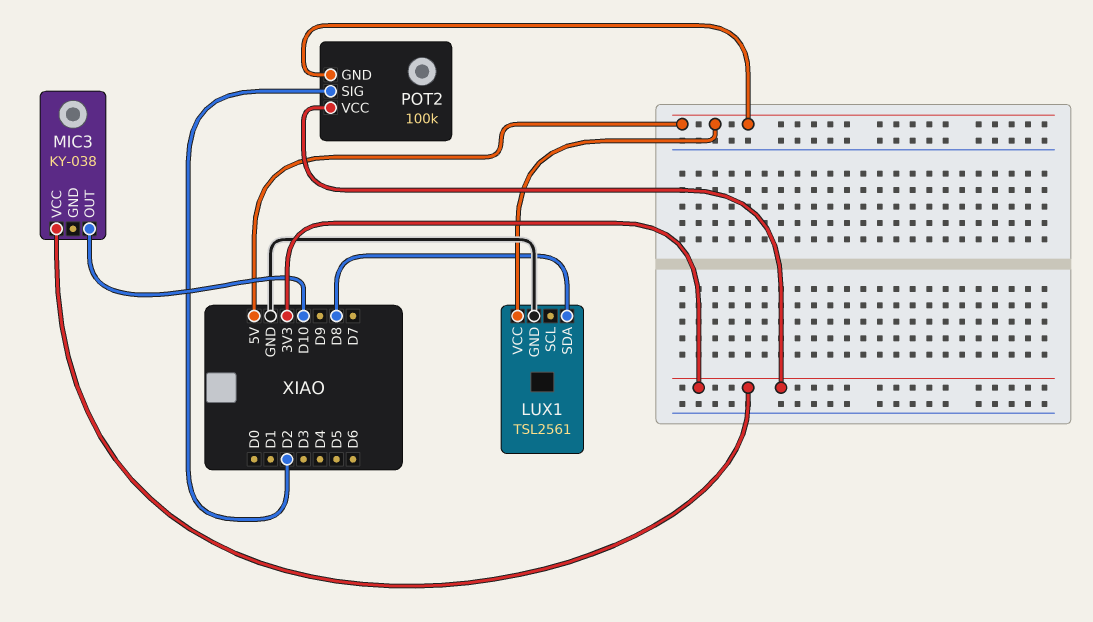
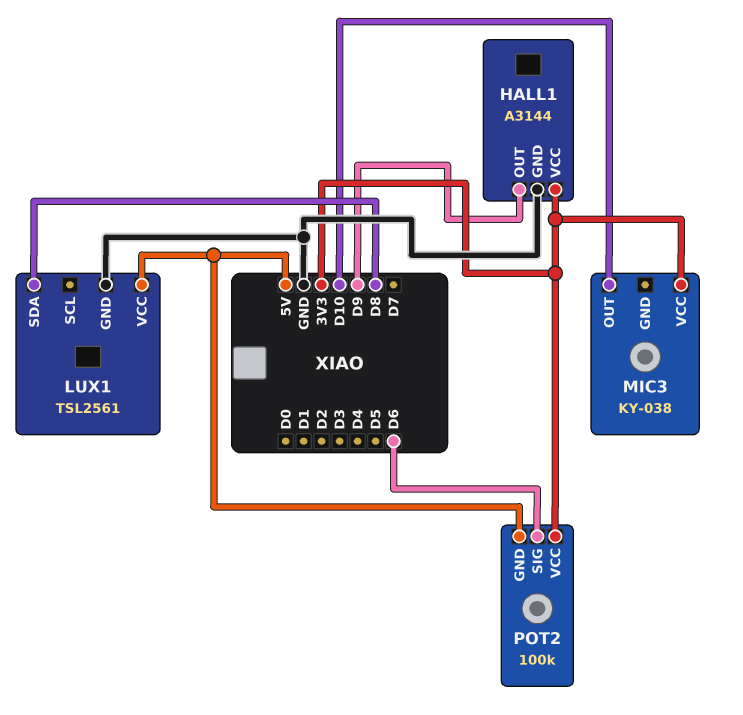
HALL1: none -> A3144
HALL1 pin GND: none -> GND
HALL1 pin OUT: none -> D9
HALL1 pin VCC: none -> 3V3
POT2 pin SIG: D2 -> D6

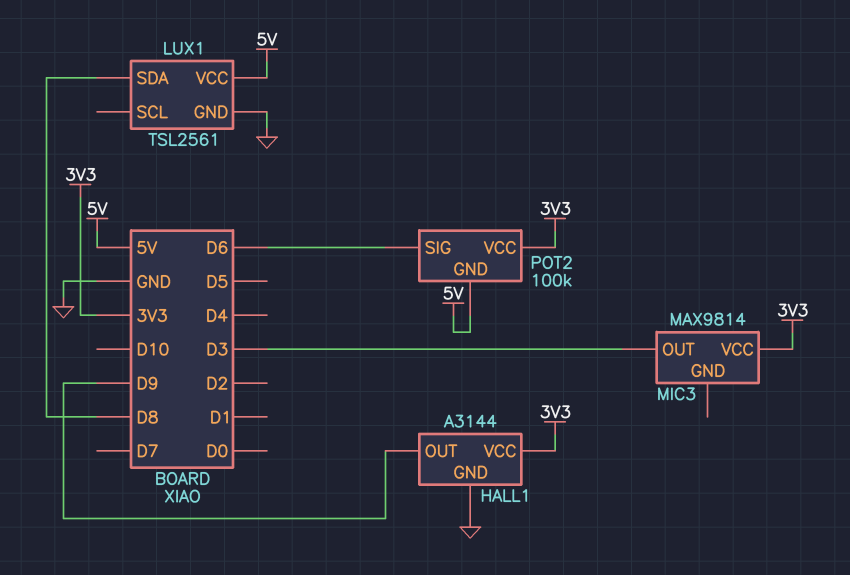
MIC3: KY-038 -> MAX9814
MIC3 pin OUT: D10 -> D3

